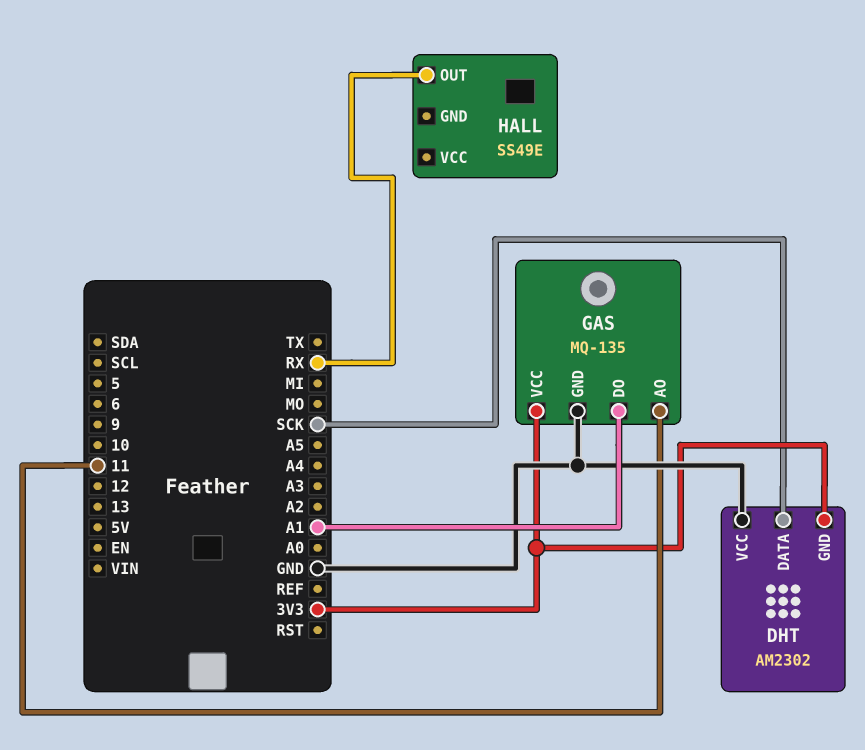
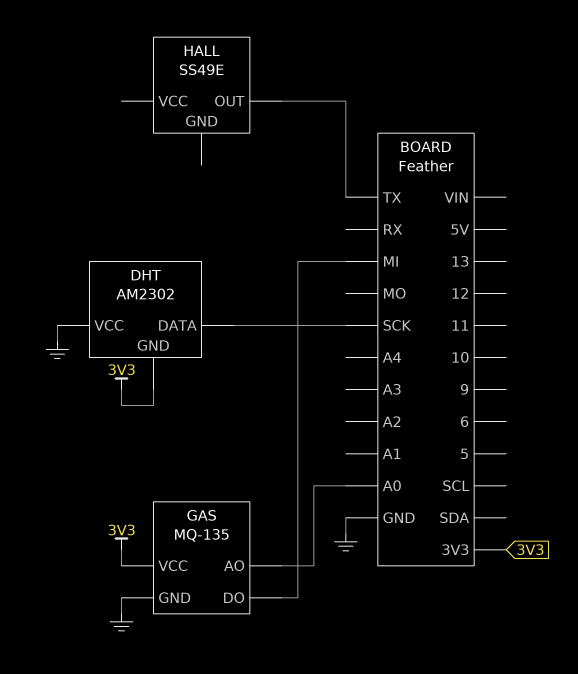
GAS pin AO: 11 -> A0
GAS pin DO: A1 -> MI
HALL pin OUT: RX -> TX

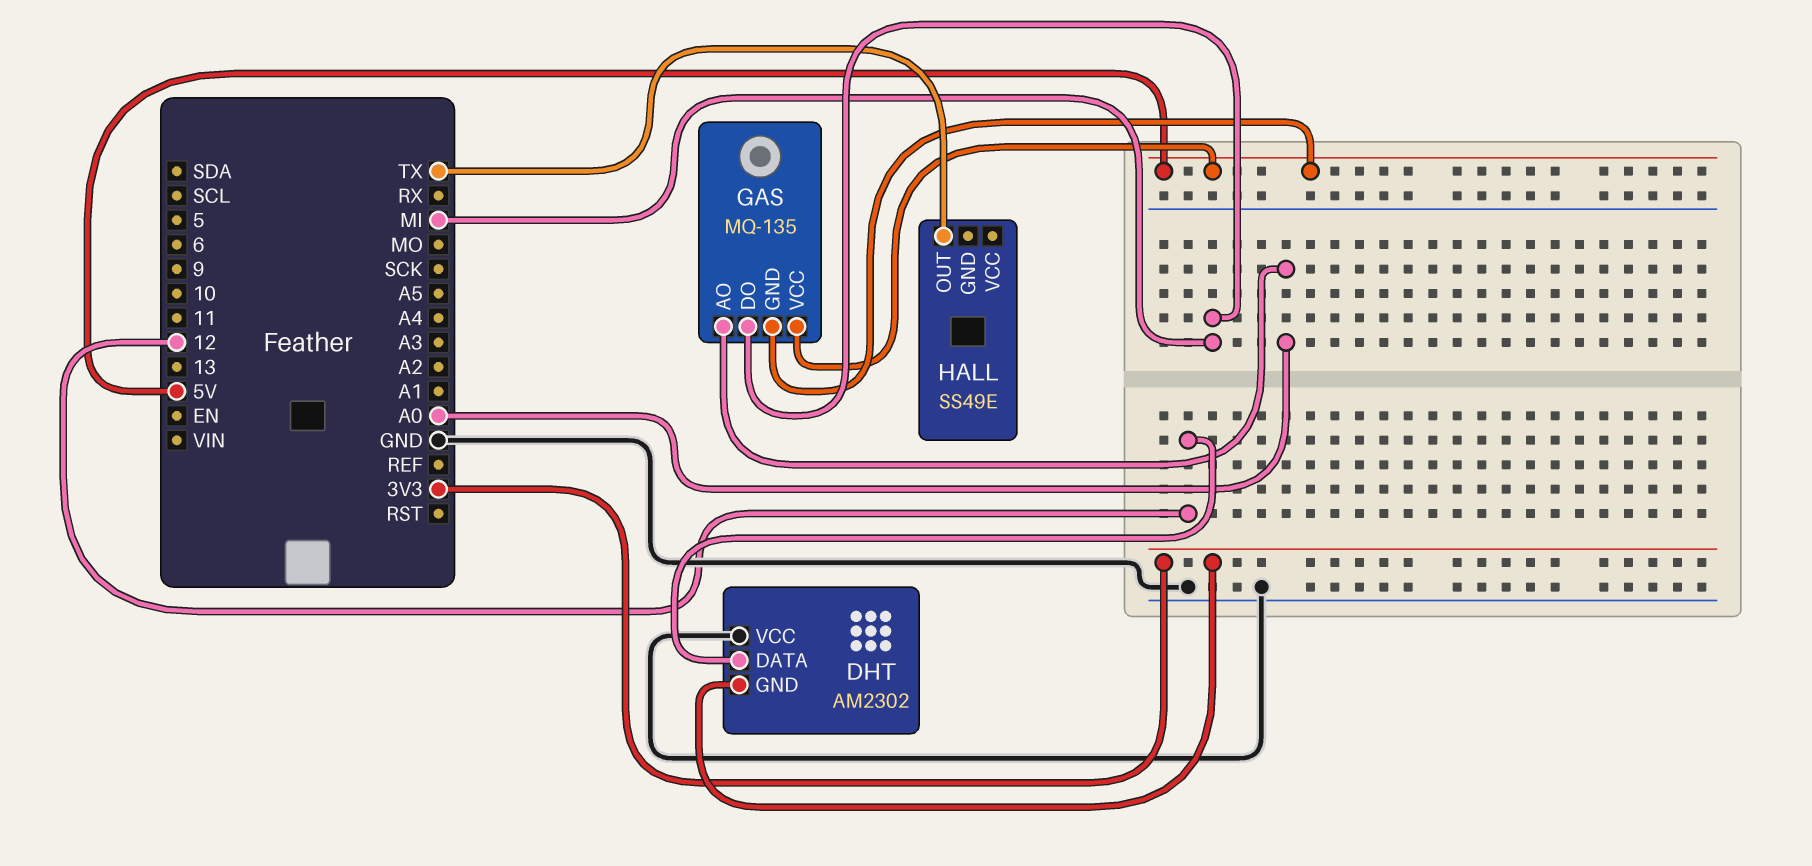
DHT pin DATA: SCK -> 12
GAS pin GND: GND -> 5V
GAS pin VCC: 3V3 -> 5V

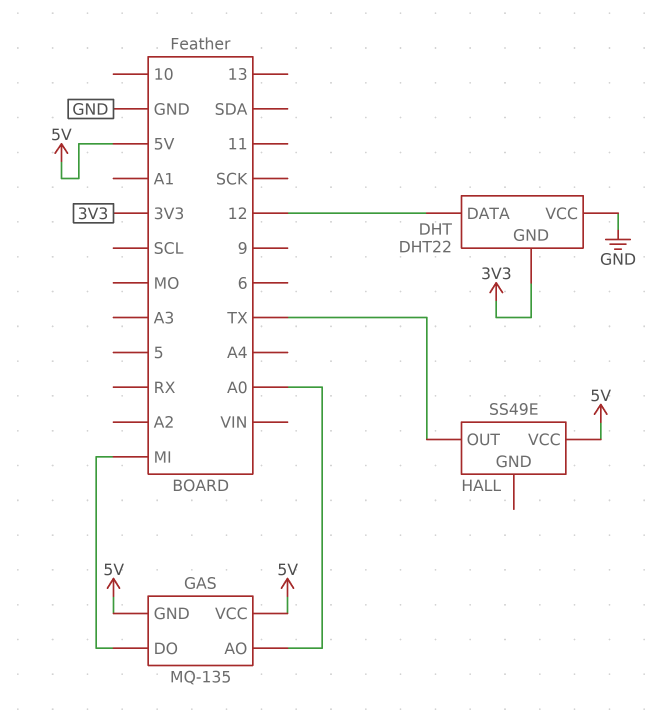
DHT: AM2302 -> DHT22
HALL pin VCC: none -> 5V

